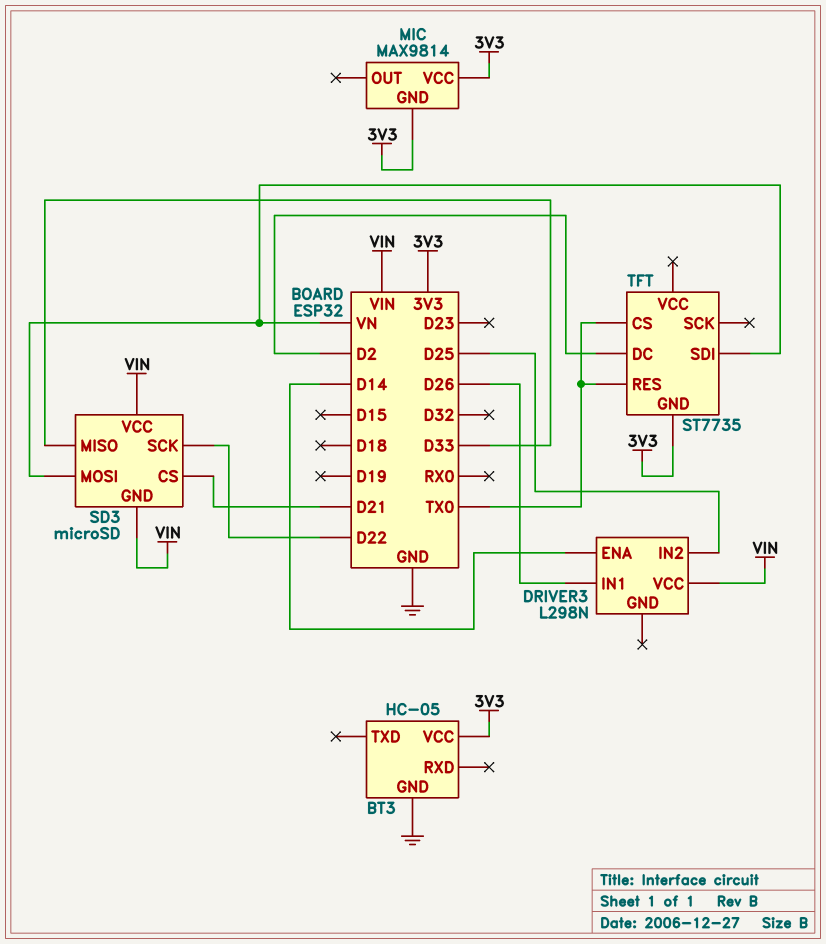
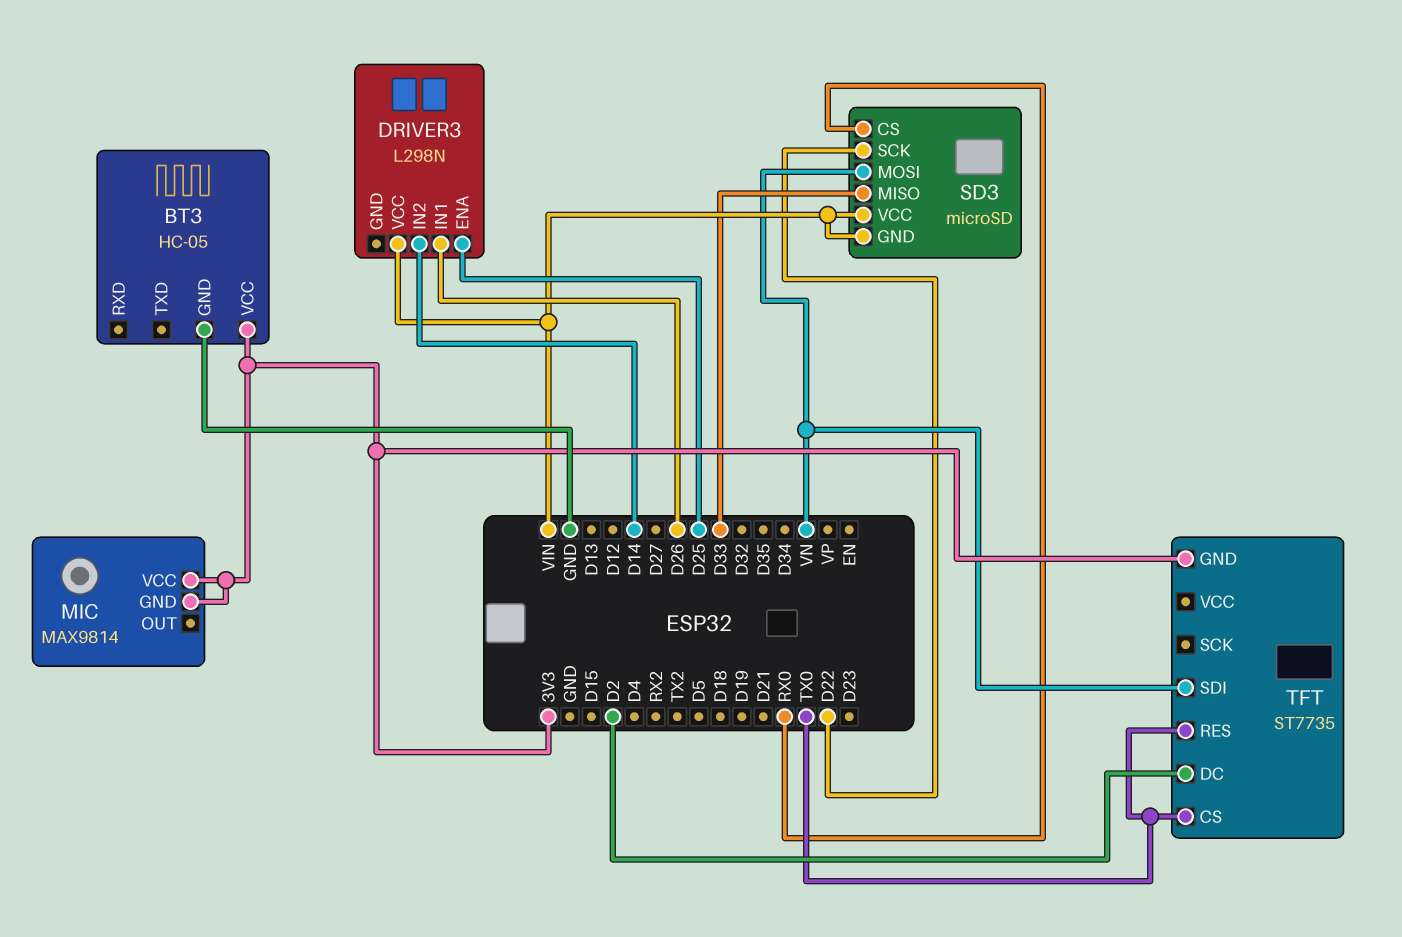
DRIVER3 pin ENA: D14 -> D25
DRIVER3 pin IN2: D25 -> D14
SD3 pin CS: D21 -> RX0

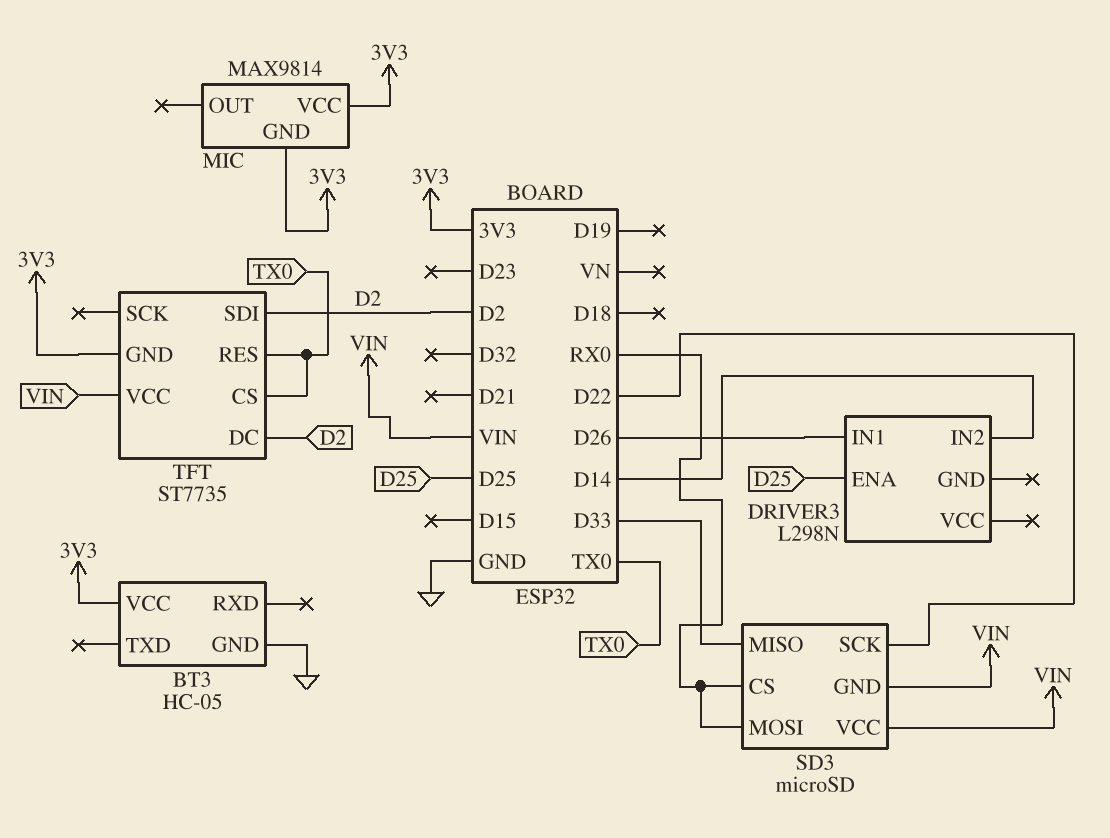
DRIVER3 pin VCC: VIN -> none
SD3 pin MOSI: VN -> RX0
TFT pin SDI: VN -> D2
TFT pin VCC: none -> VIN

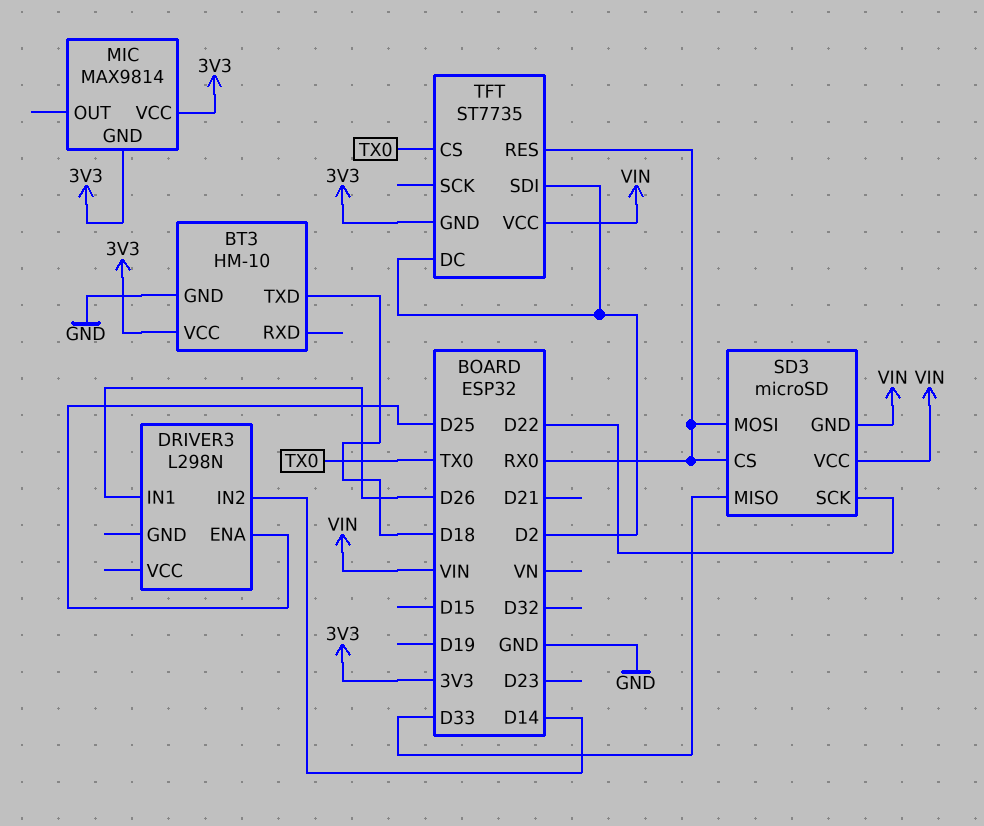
BT3: HC-05 -> HM-10
BT3 pin TXD: none -> D18
TFT pin RES: TX0 -> RX0

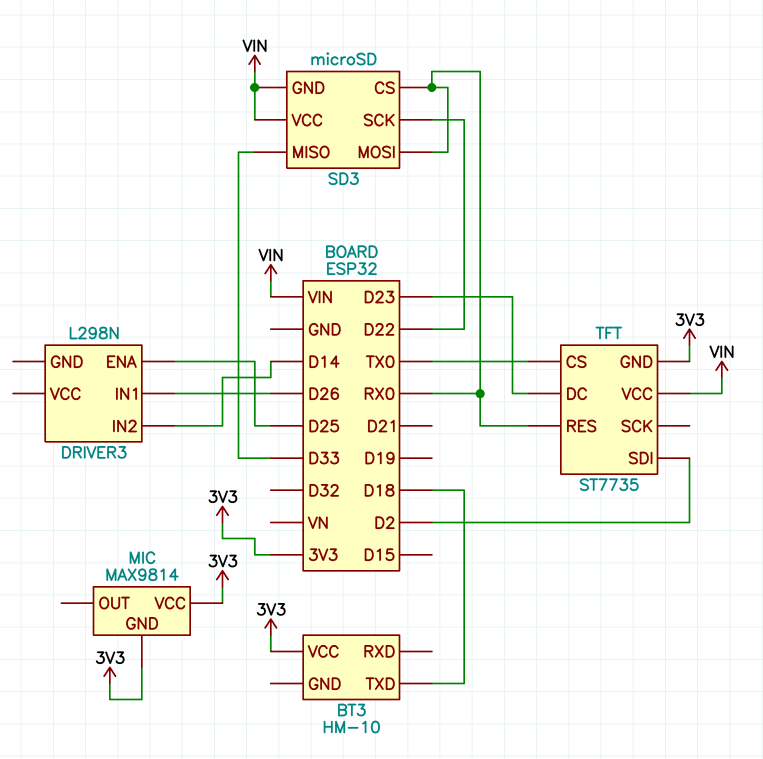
BT3 pin GND: GND -> none
TFT pin DC: D2 -> D23

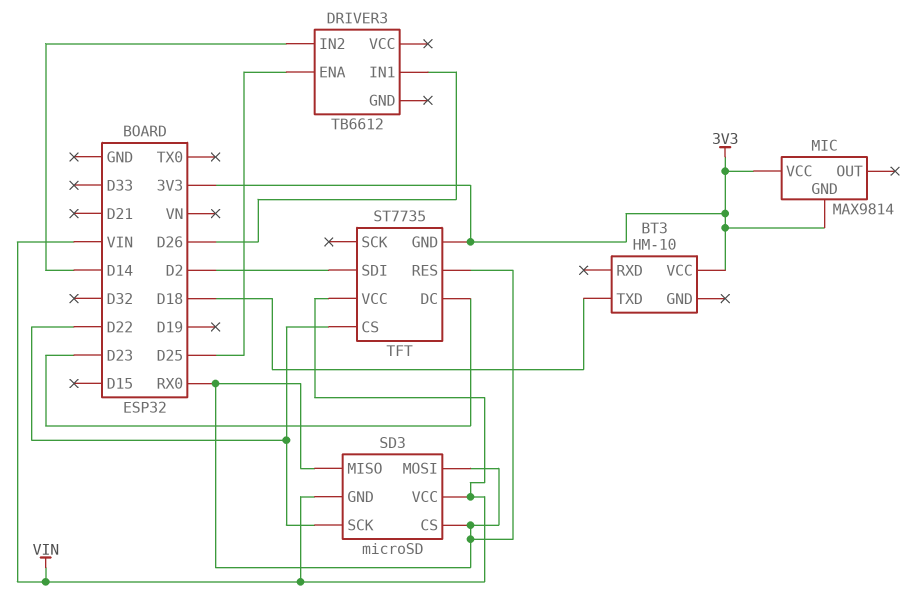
DRIVER3: L298N -> TB6612
SD3 pin MISO: D33 -> RX0
TFT pin CS: TX0 -> D22

